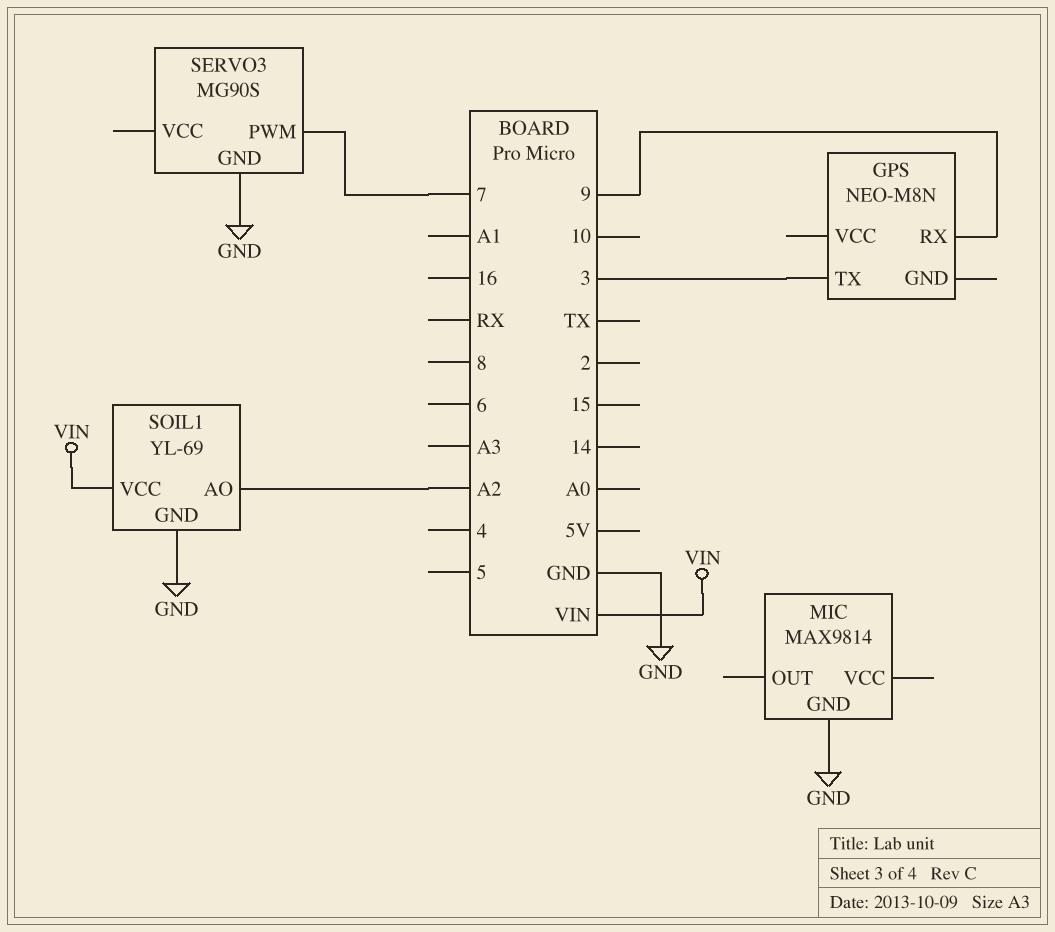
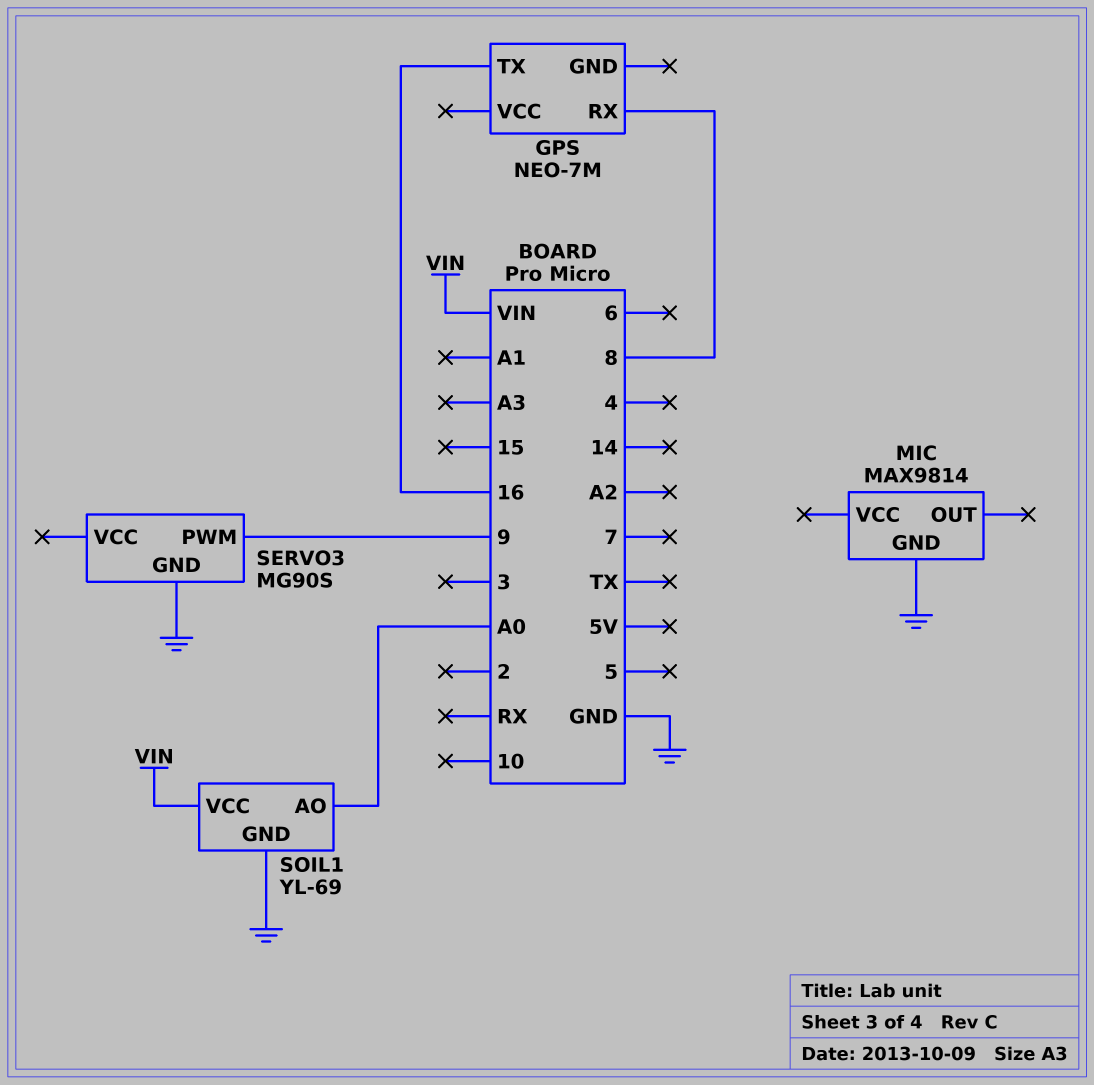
GPS: NEO-M8N -> NEO-7M
GPS pin RX: 9 -> 8
GPS pin TX: 3 -> 16
SERVO3 pin PWM: 7 -> 9
SOIL1 pin AO: A2 -> A0

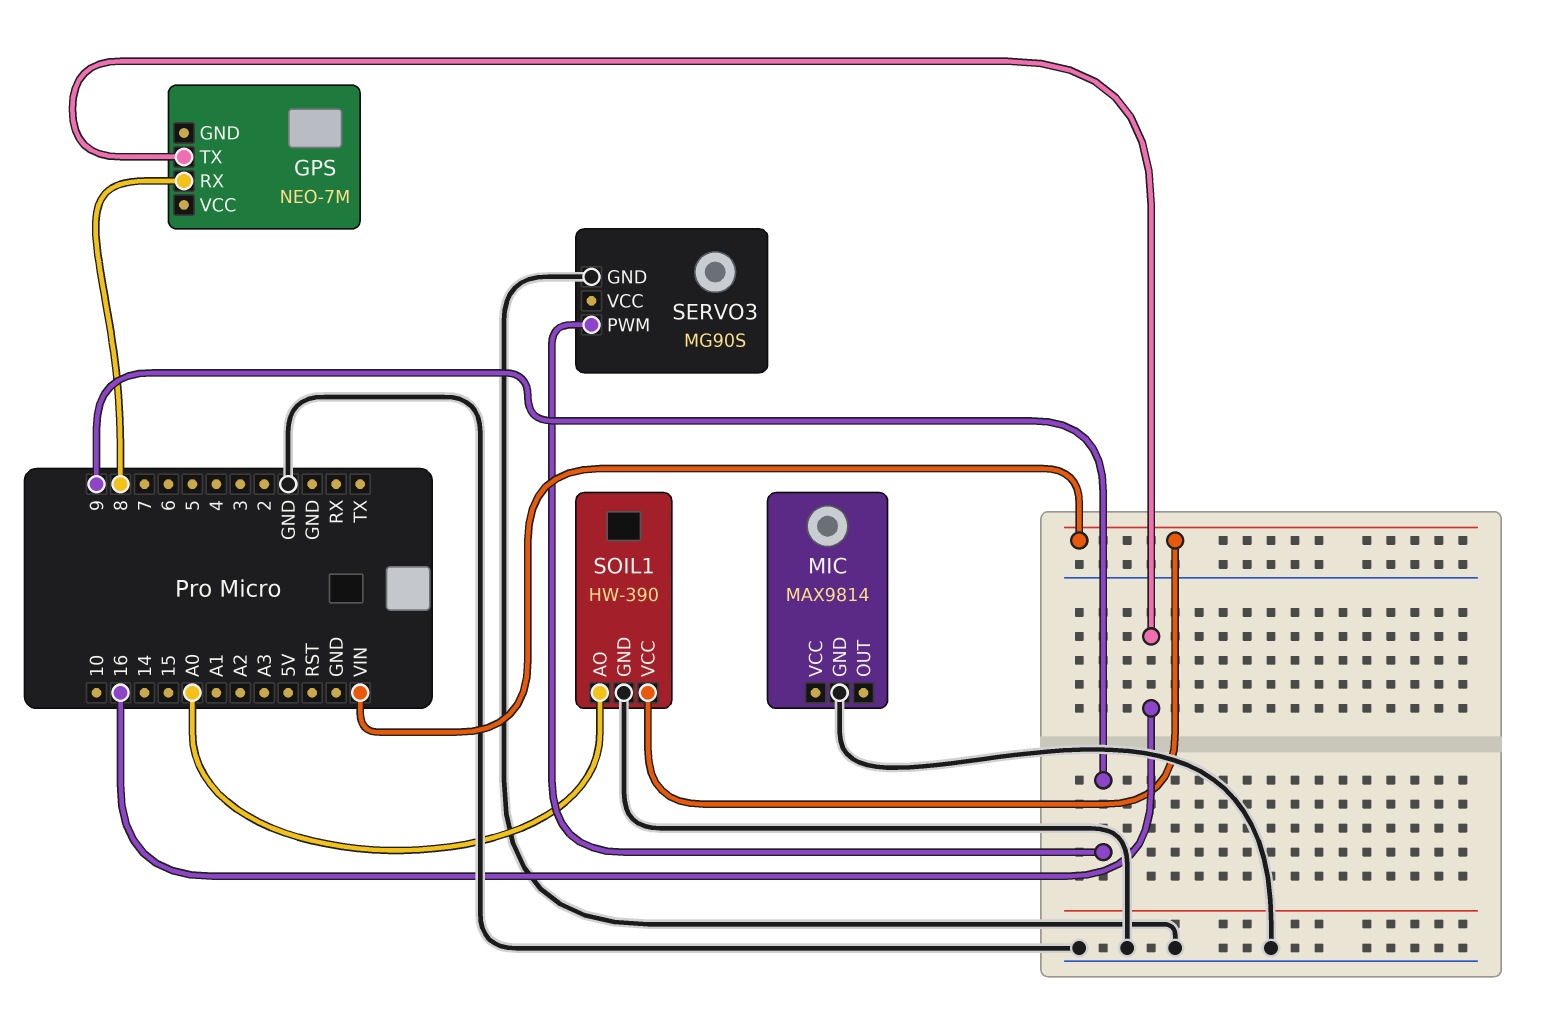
SOIL1: YL-69 -> HW-390

